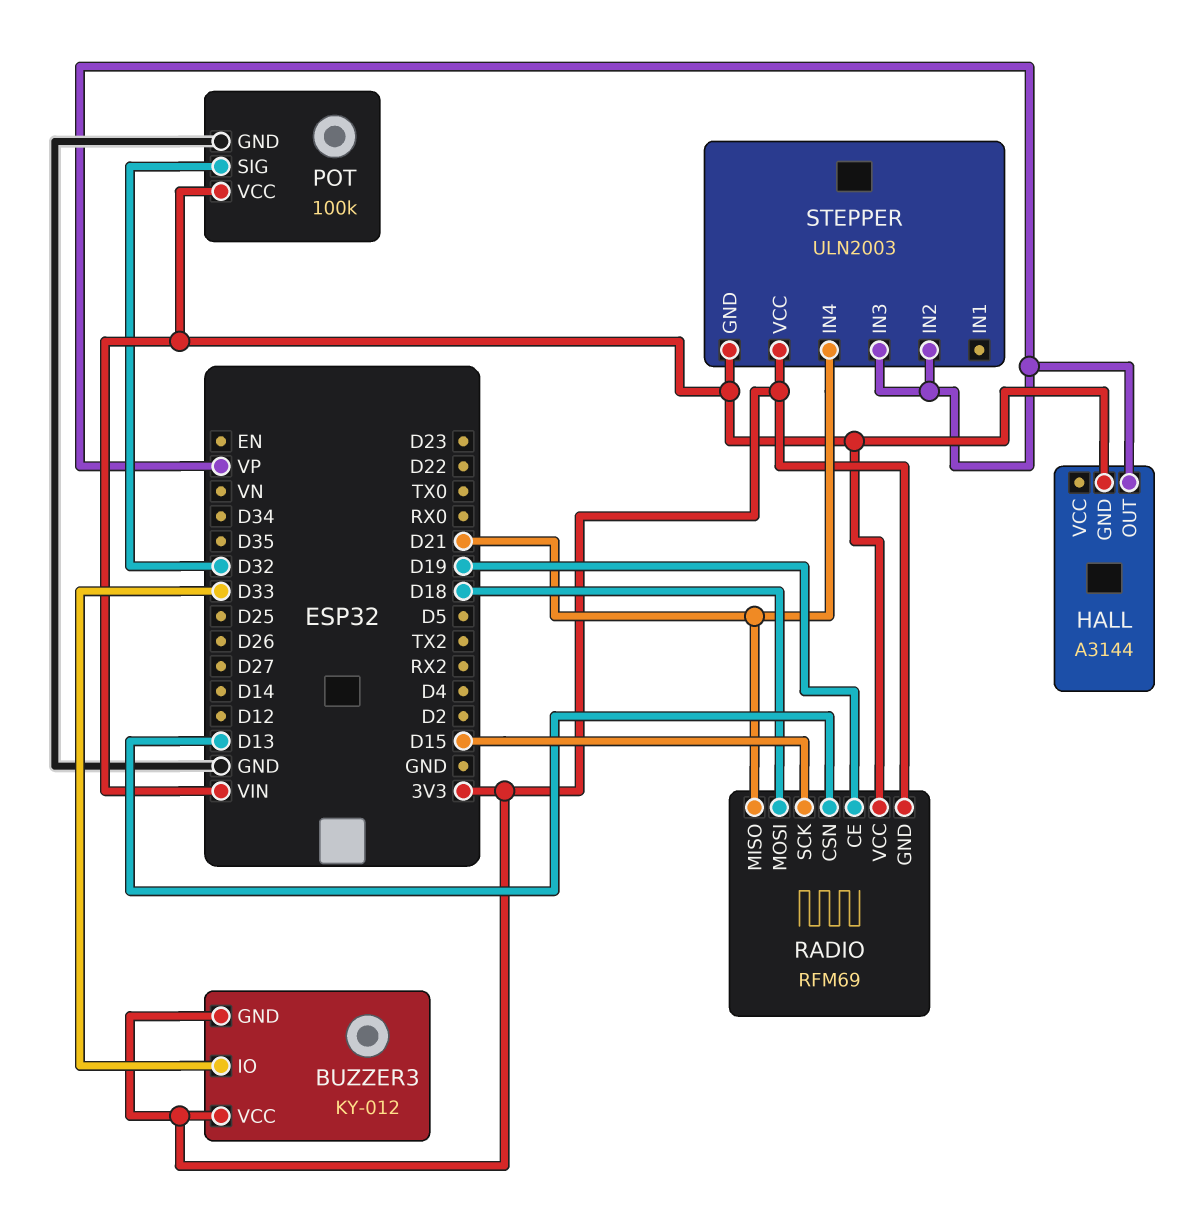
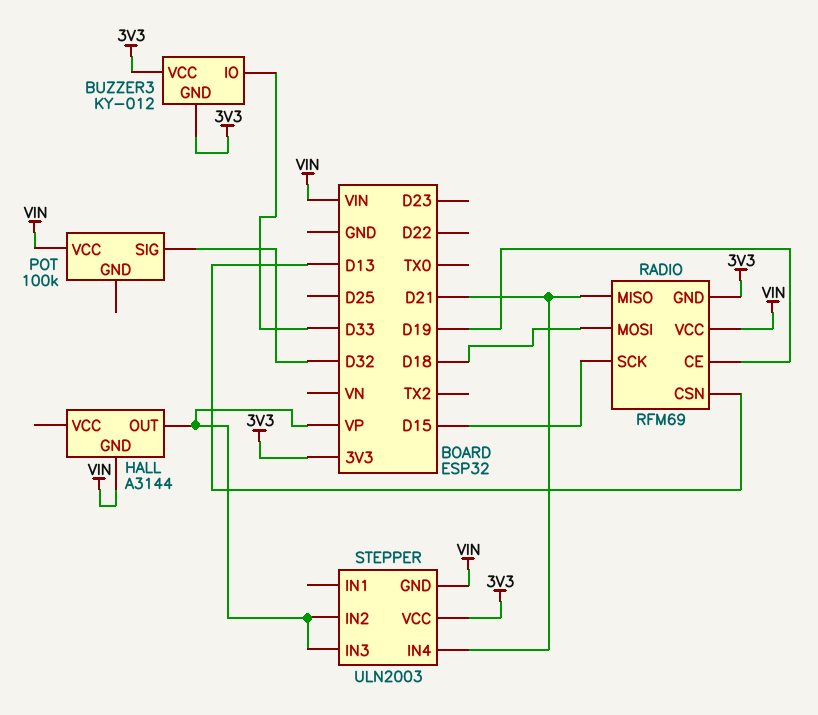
POT pin GND: GND -> none

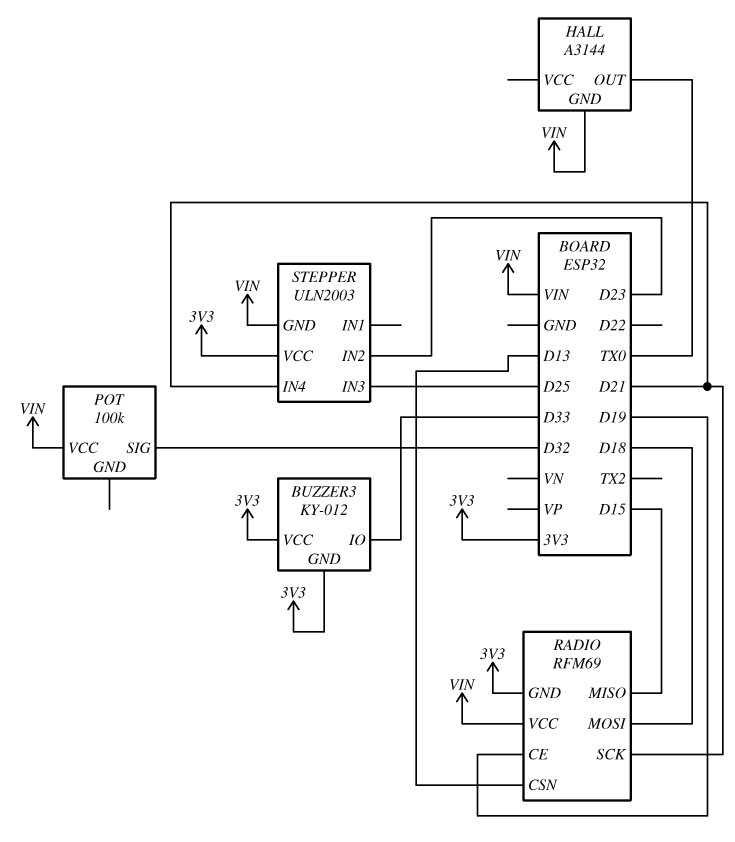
HALL pin OUT: VP -> TX0
RADIO pin MISO: D21 -> D15
RADIO pin SCK: D15 -> D21
STEPPER pin IN2: VP -> D23
STEPPER pin IN3: VP -> D25

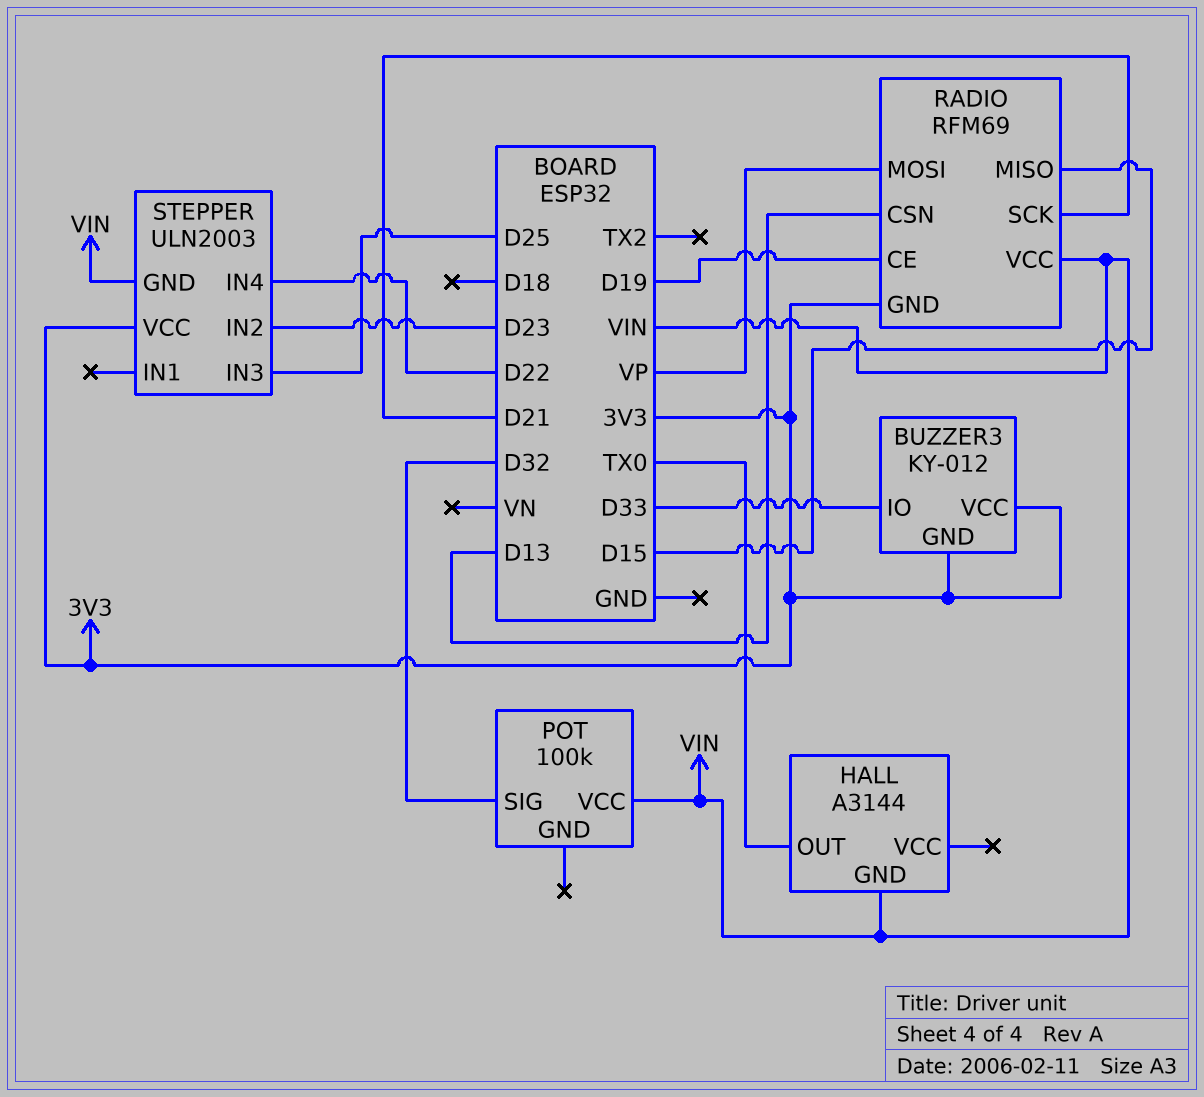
RADIO pin MOSI: D18 -> VP
STEPPER pin IN4: D21 -> D22

